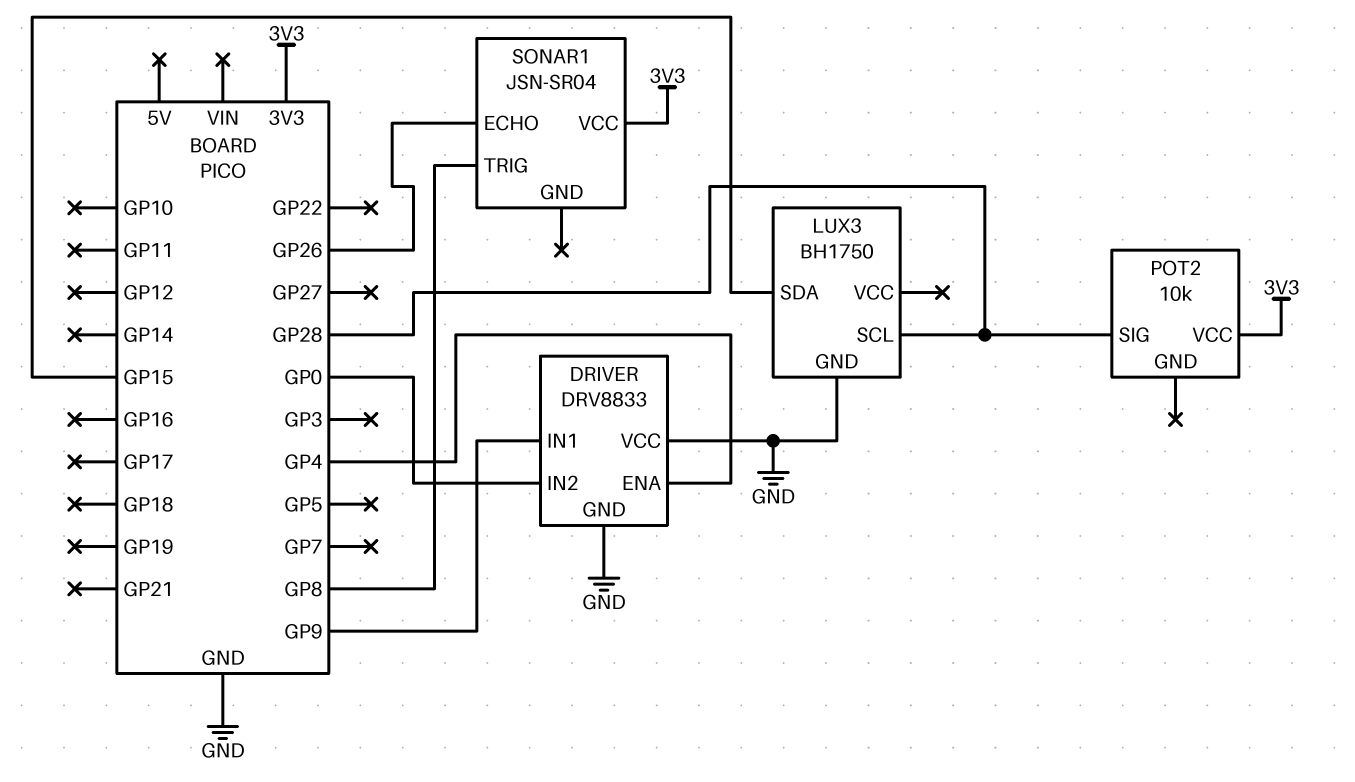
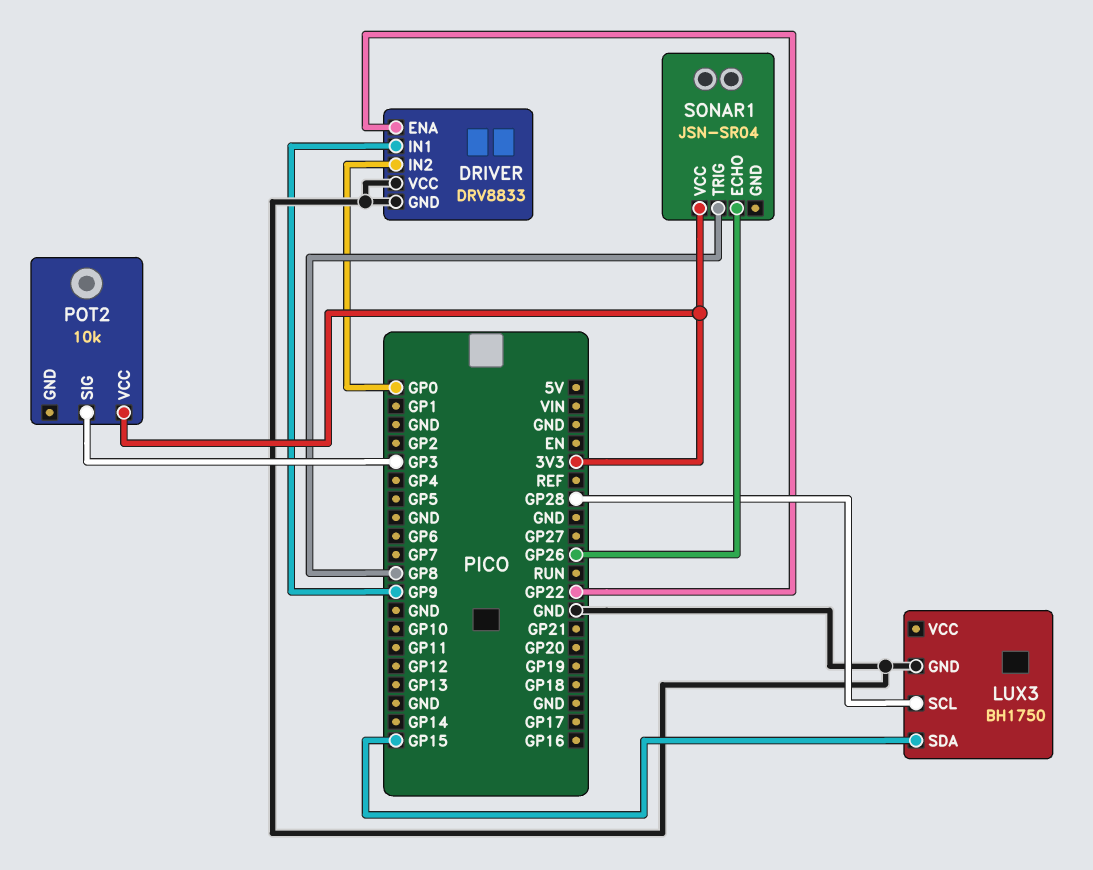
DRIVER pin ENA: GP4 -> GP22
POT2 pin SIG: GP28 -> GP3

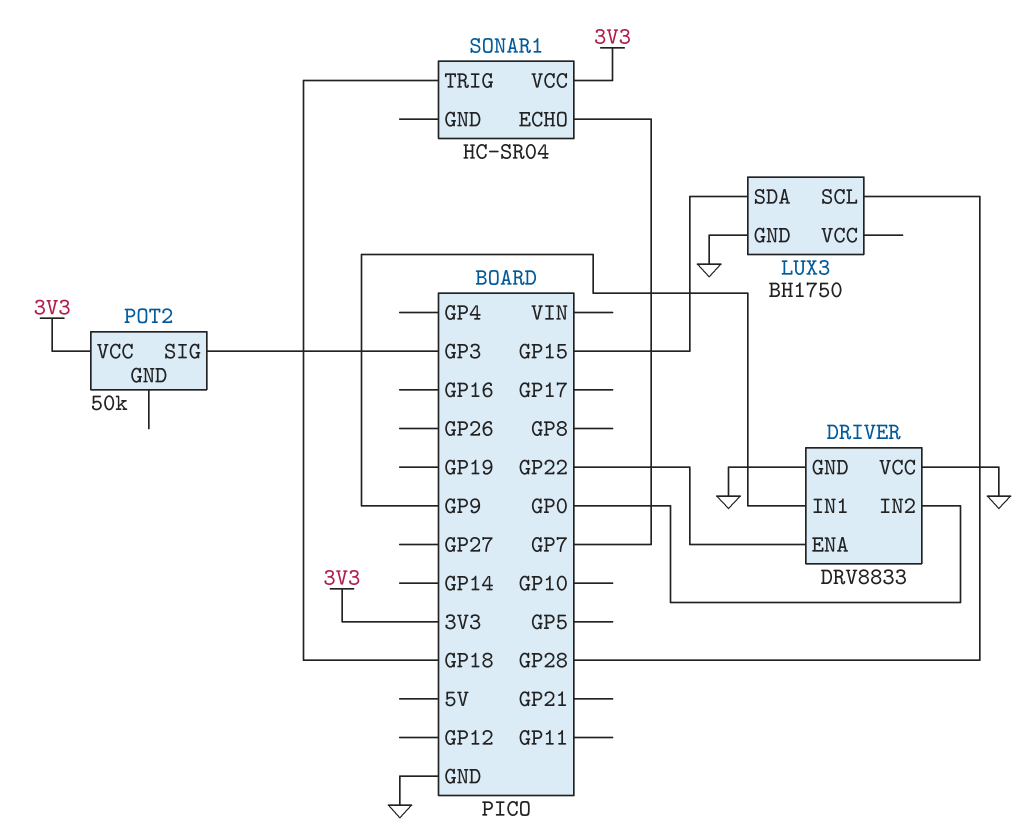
POT2: 10k -> 50k
SONAR1: JSN-SR04 -> HC-SR04
SONAR1 pin ECHO: GP26 -> GP7
SONAR1 pin TRIG: GP8 -> GP18

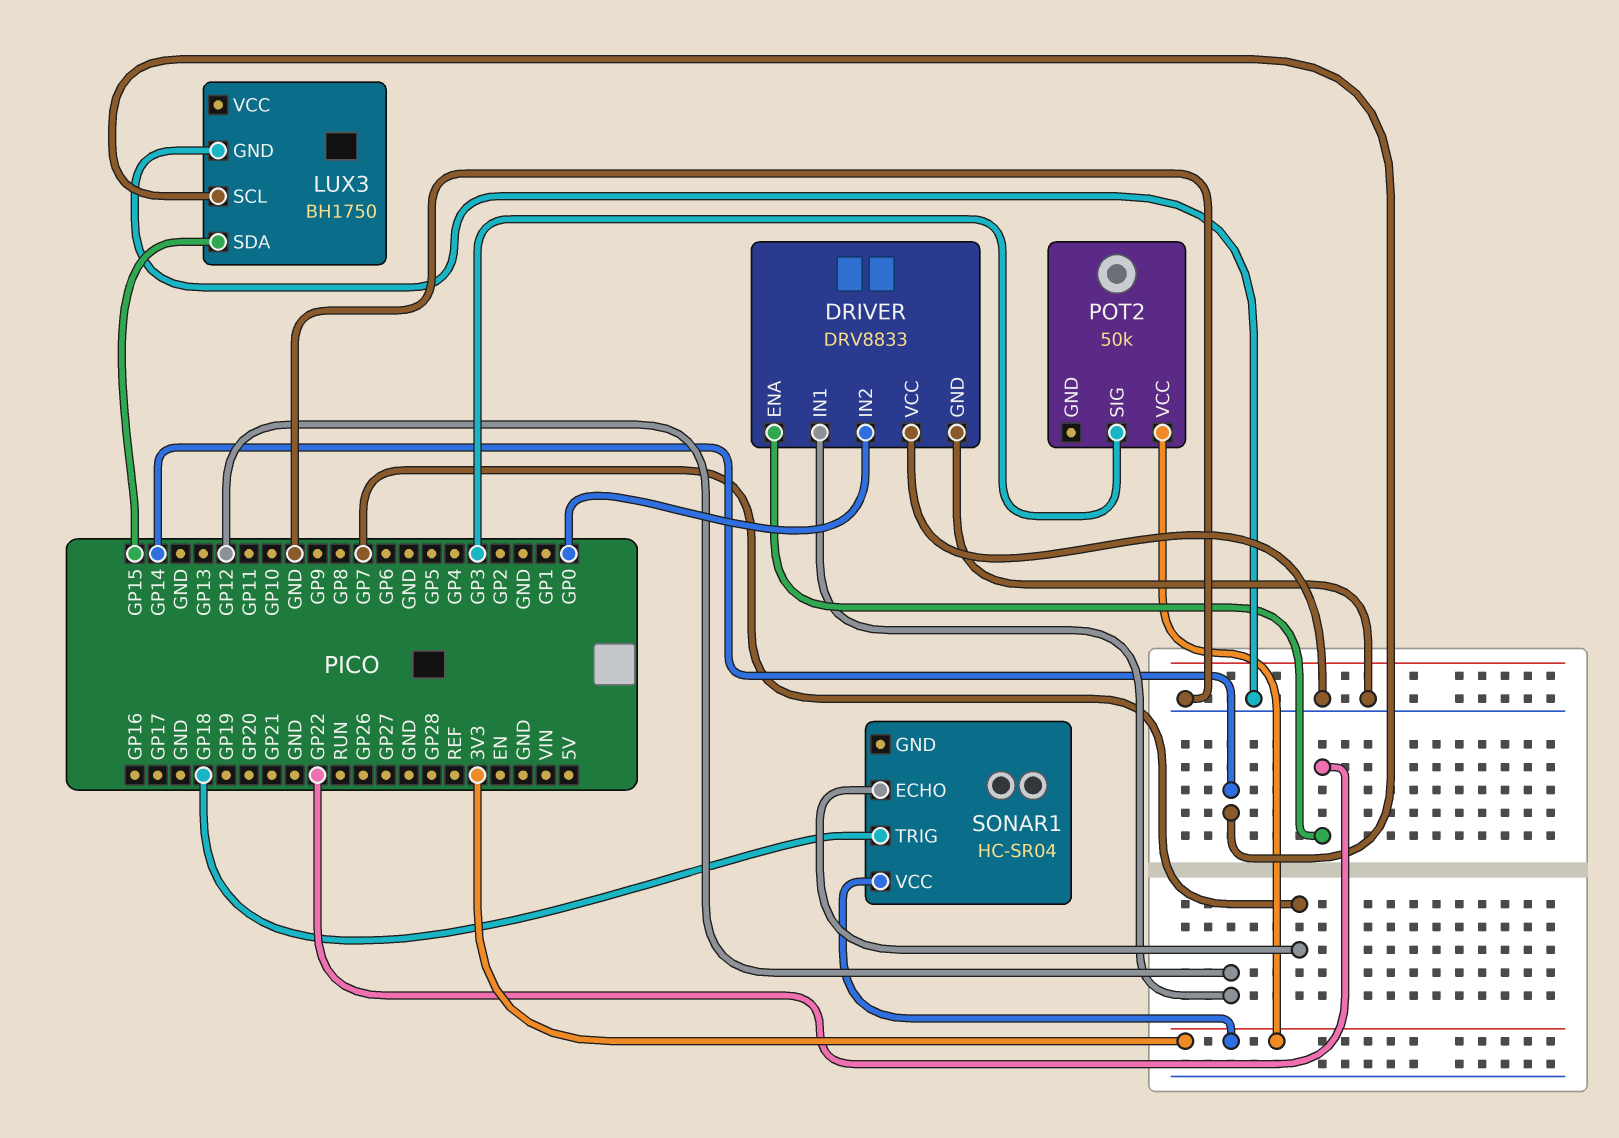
DRIVER pin IN1: GP9 -> GP12
LUX3 pin SCL: GP28 -> GP14

